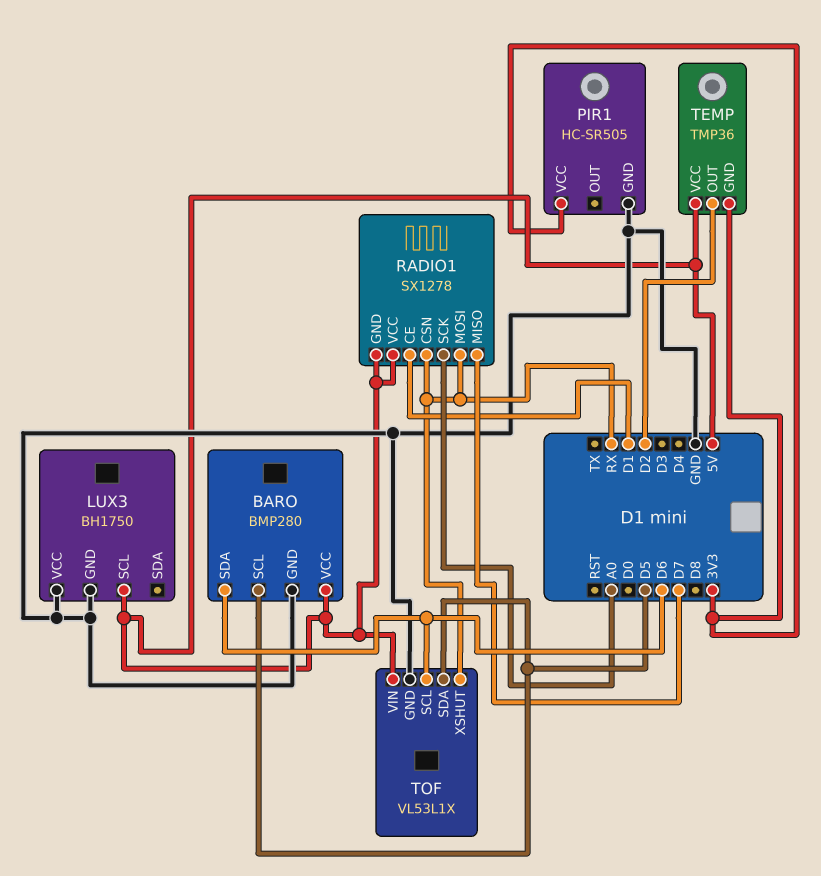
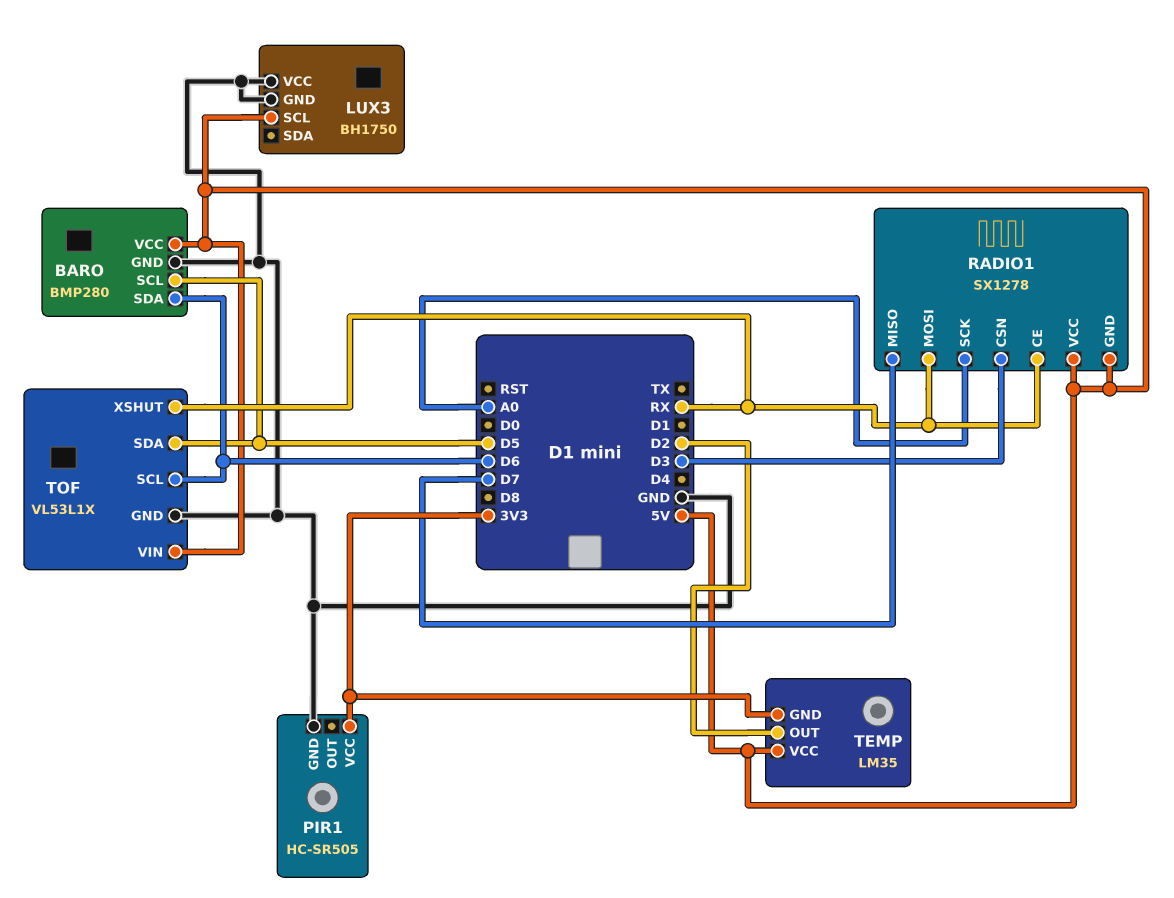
RADIO1 pin CE: D1 -> RX
RADIO1 pin CSN: RX -> D3
TEMP: TMP36 -> LM35

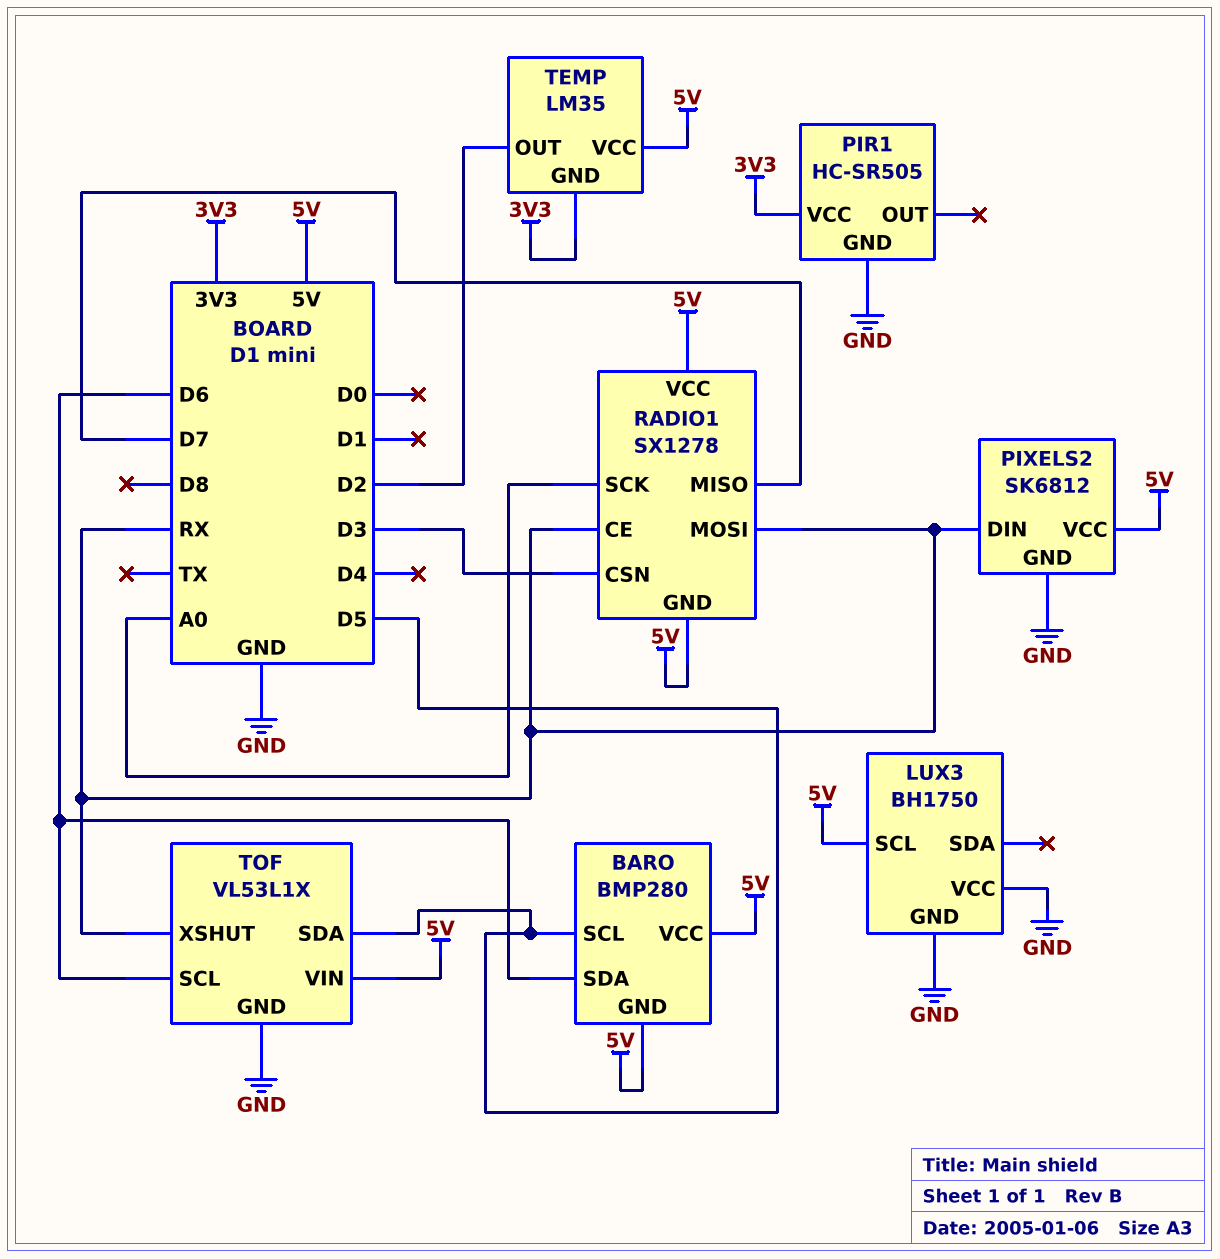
BARO pin GND: GND -> 5V
PIXELS2: none -> SK6812
PIXELS2 pin DIN: none -> RX
PIXELS2 pin GND: none -> GND
PIXELS2 pin VCC: none -> 5V

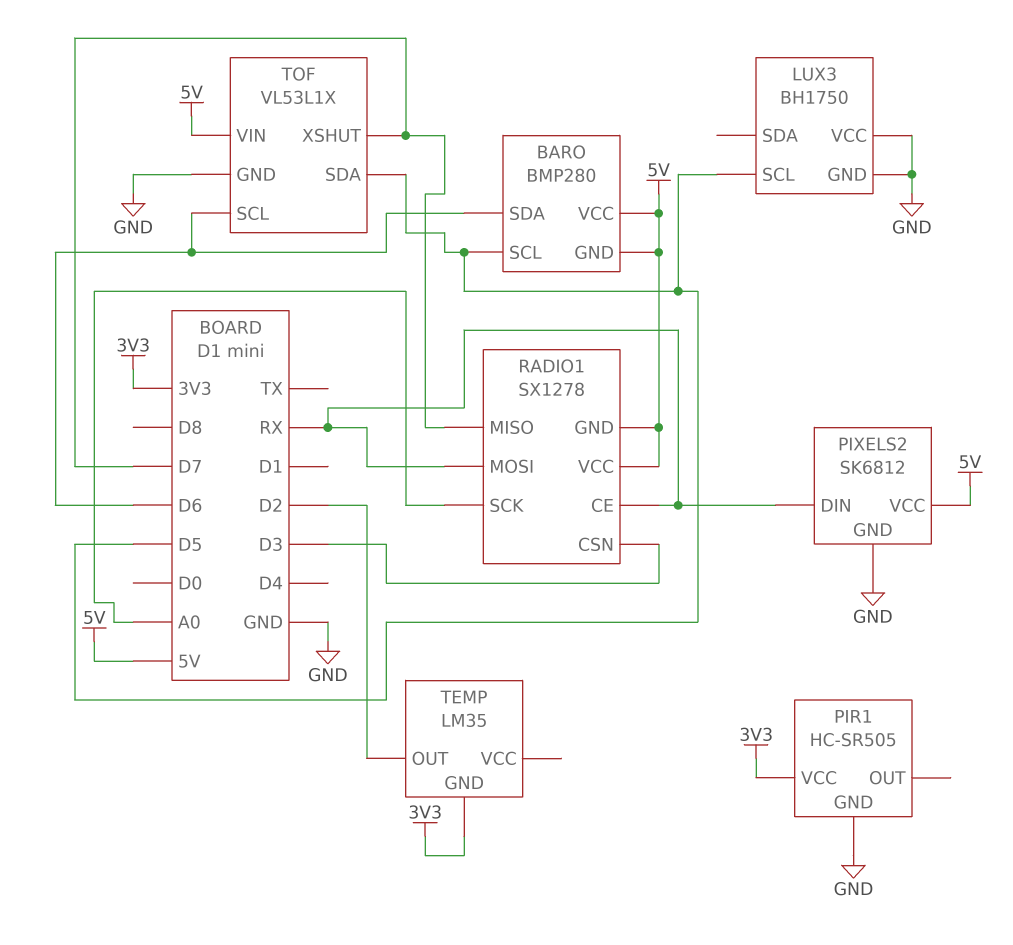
LUX3 pin SCL: 5V -> D5
TEMP pin VCC: 5V -> none
TOF pin XSHUT: RX -> D7

